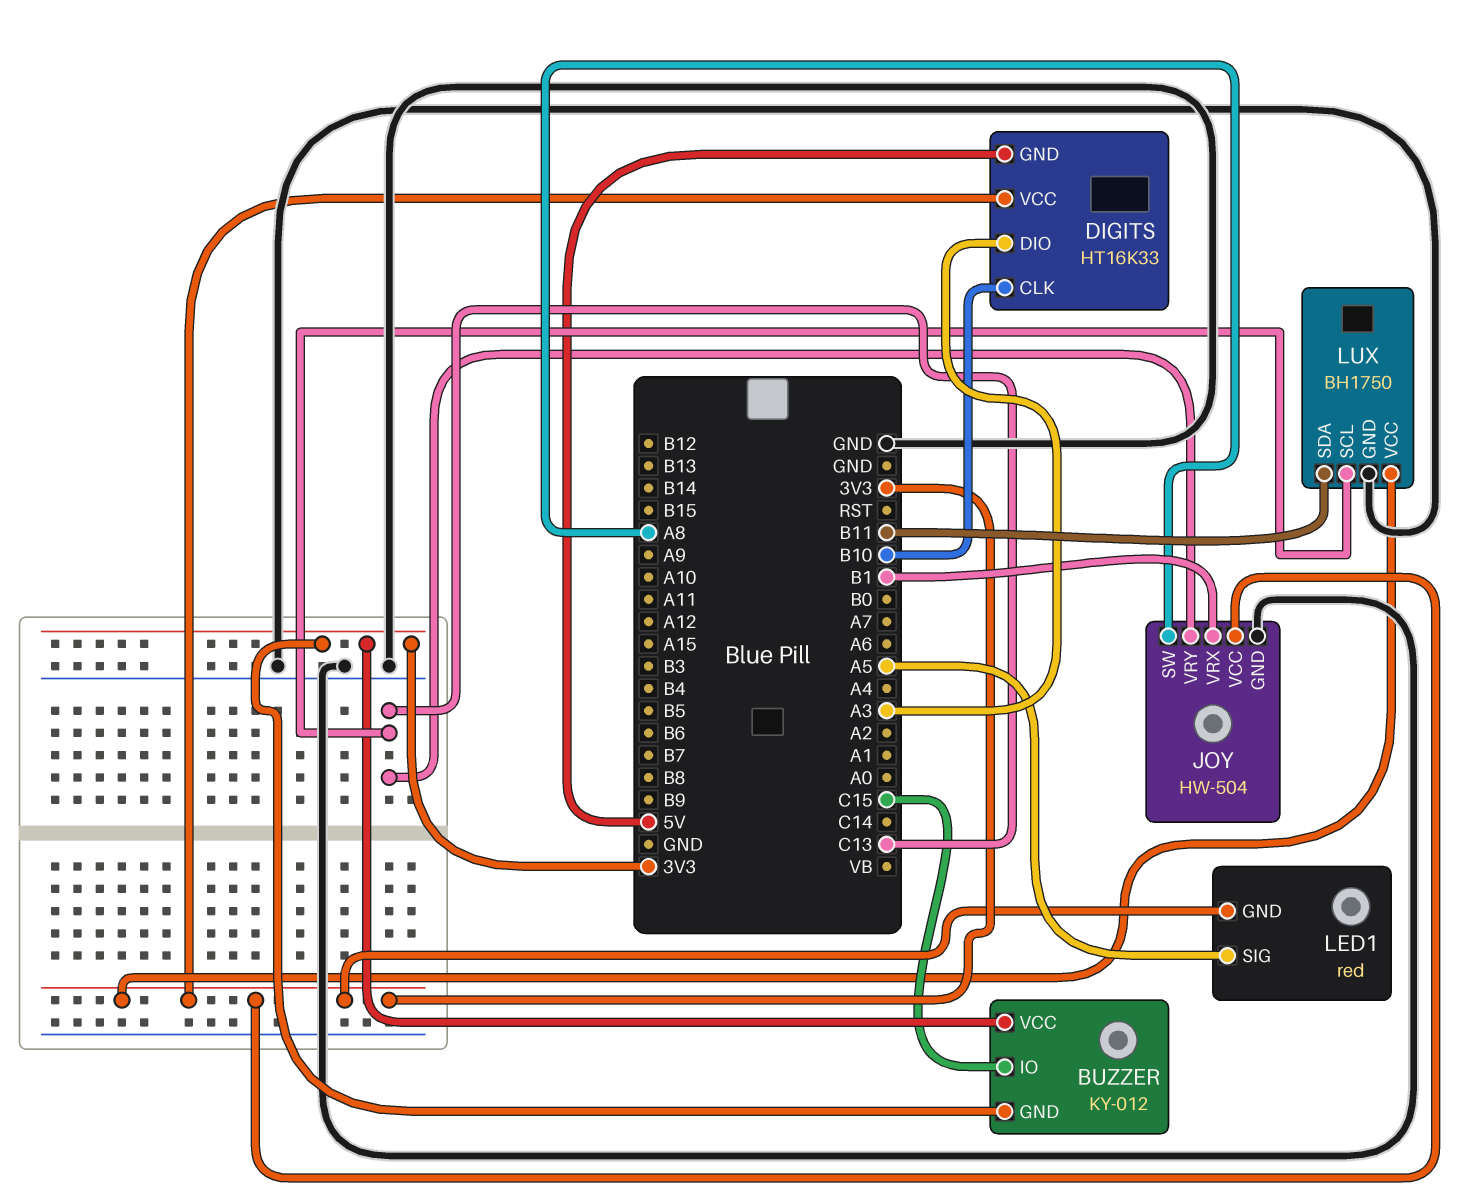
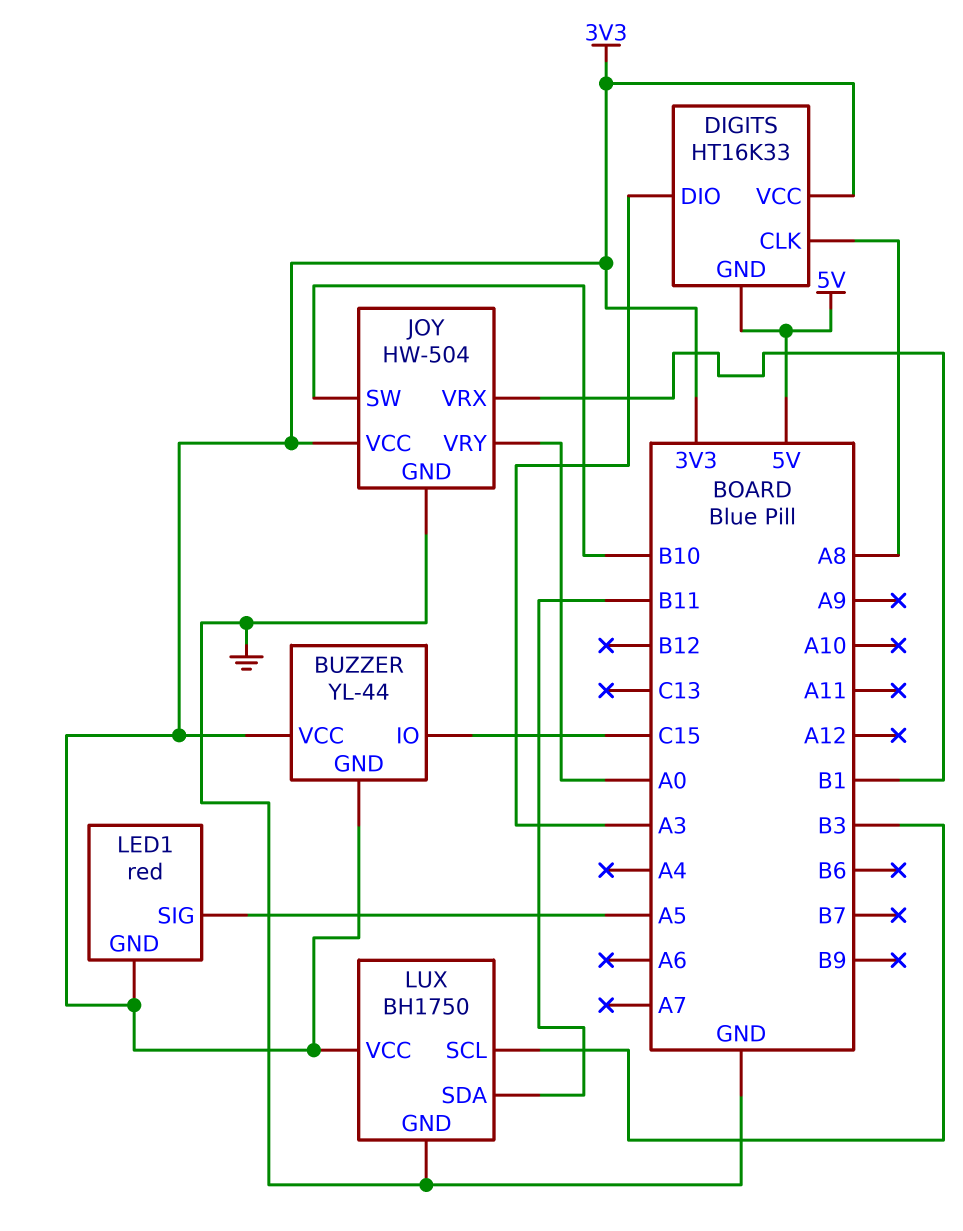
BUZZER: KY-012 -> YL-44
DIGITS pin CLK: B10 -> A8
JOY pin SW: A8 -> B10
JOY pin VRY: C13 -> A0
LUX pin SCL: C13 -> B3

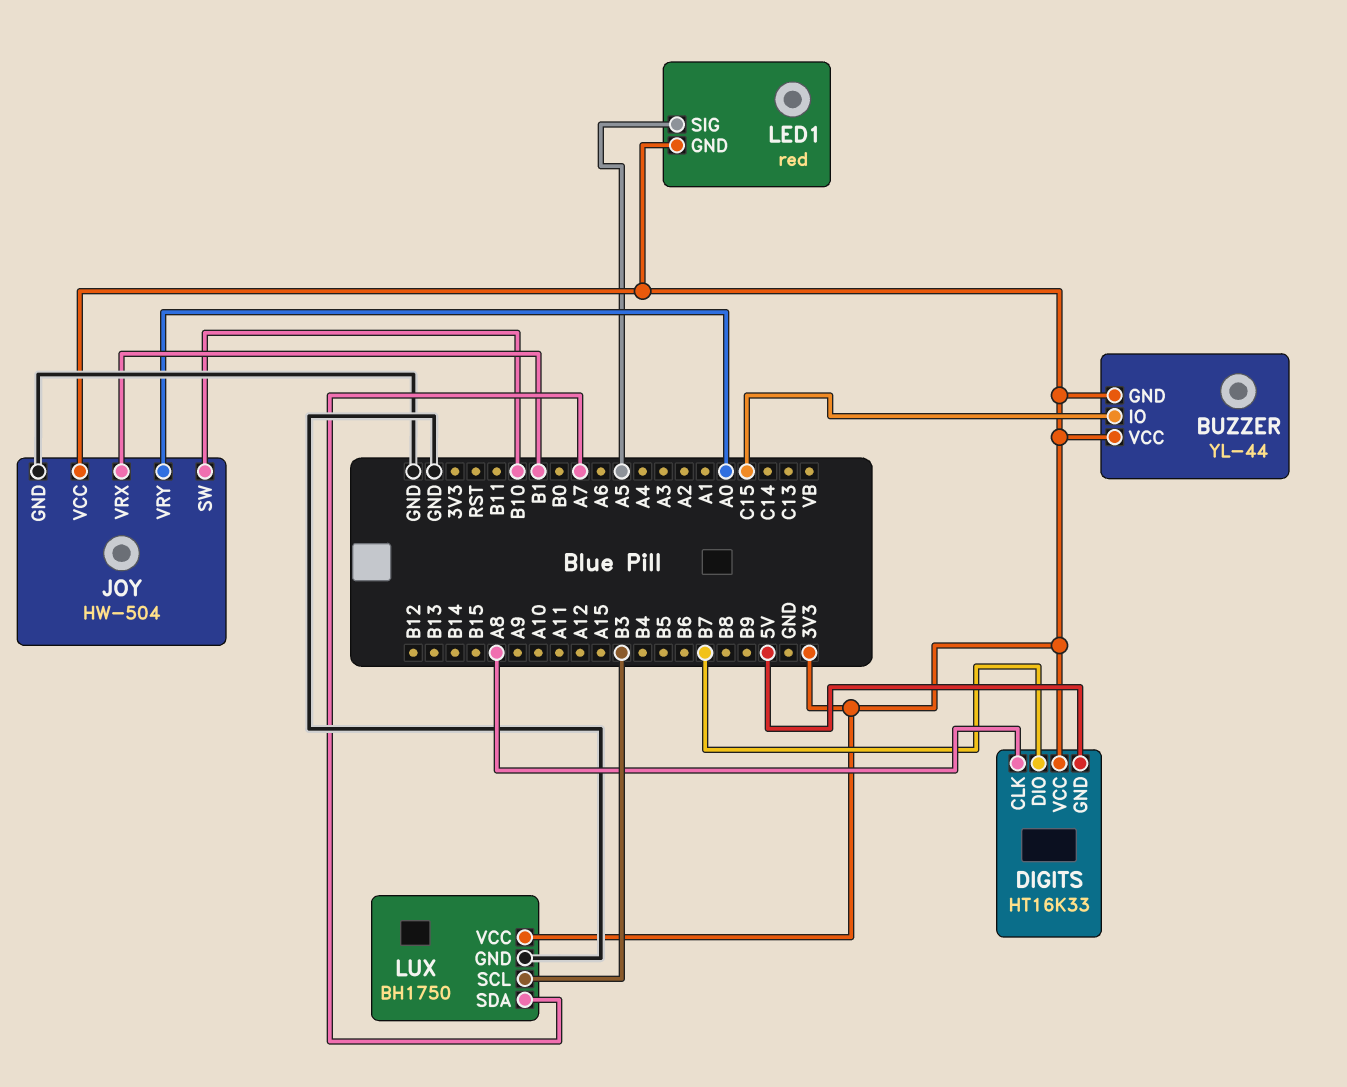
DIGITS pin DIO: A3 -> B7
LUX pin SDA: B11 -> A7

